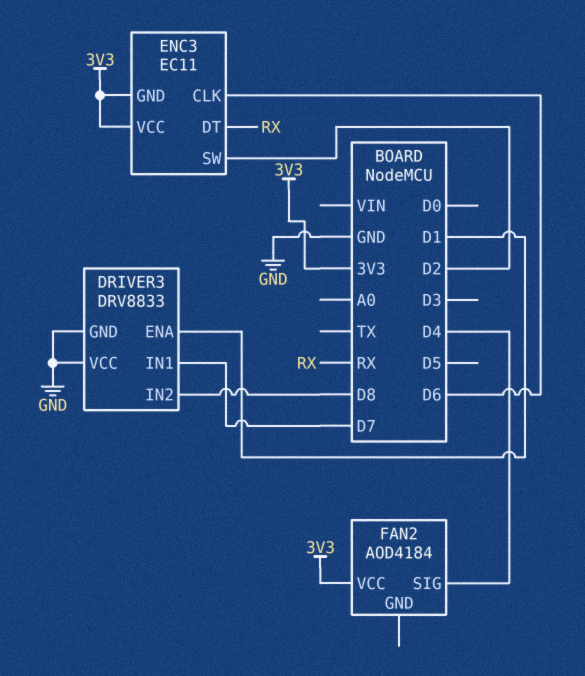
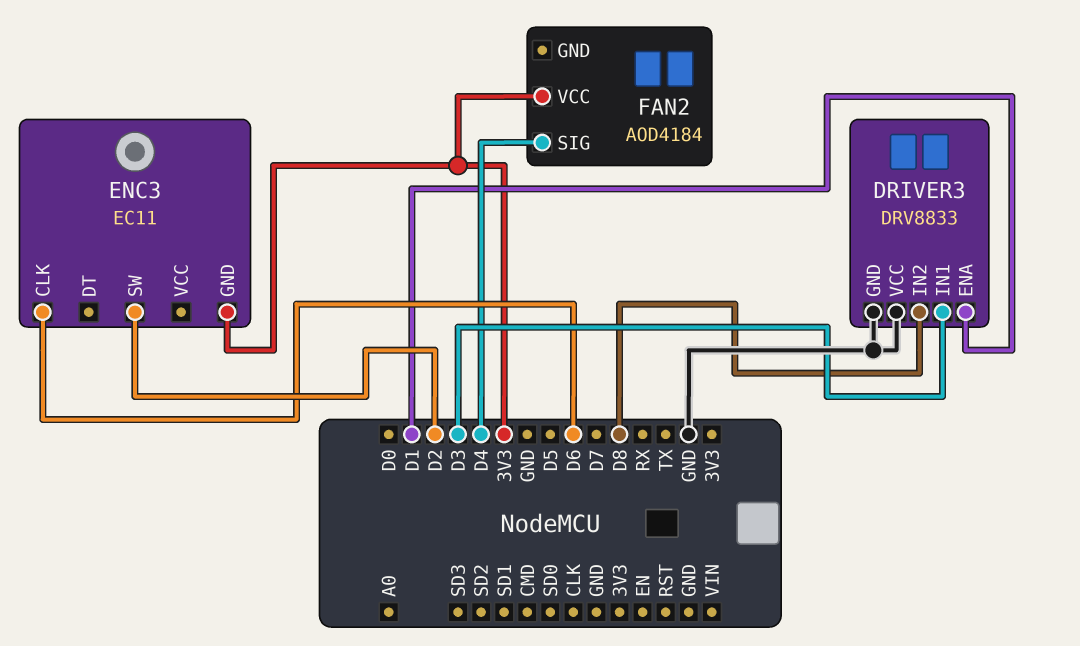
DRIVER3 pin IN1: D7 -> D3
ENC3 pin DT: RX -> none
ENC3 pin VCC: 3V3 -> none

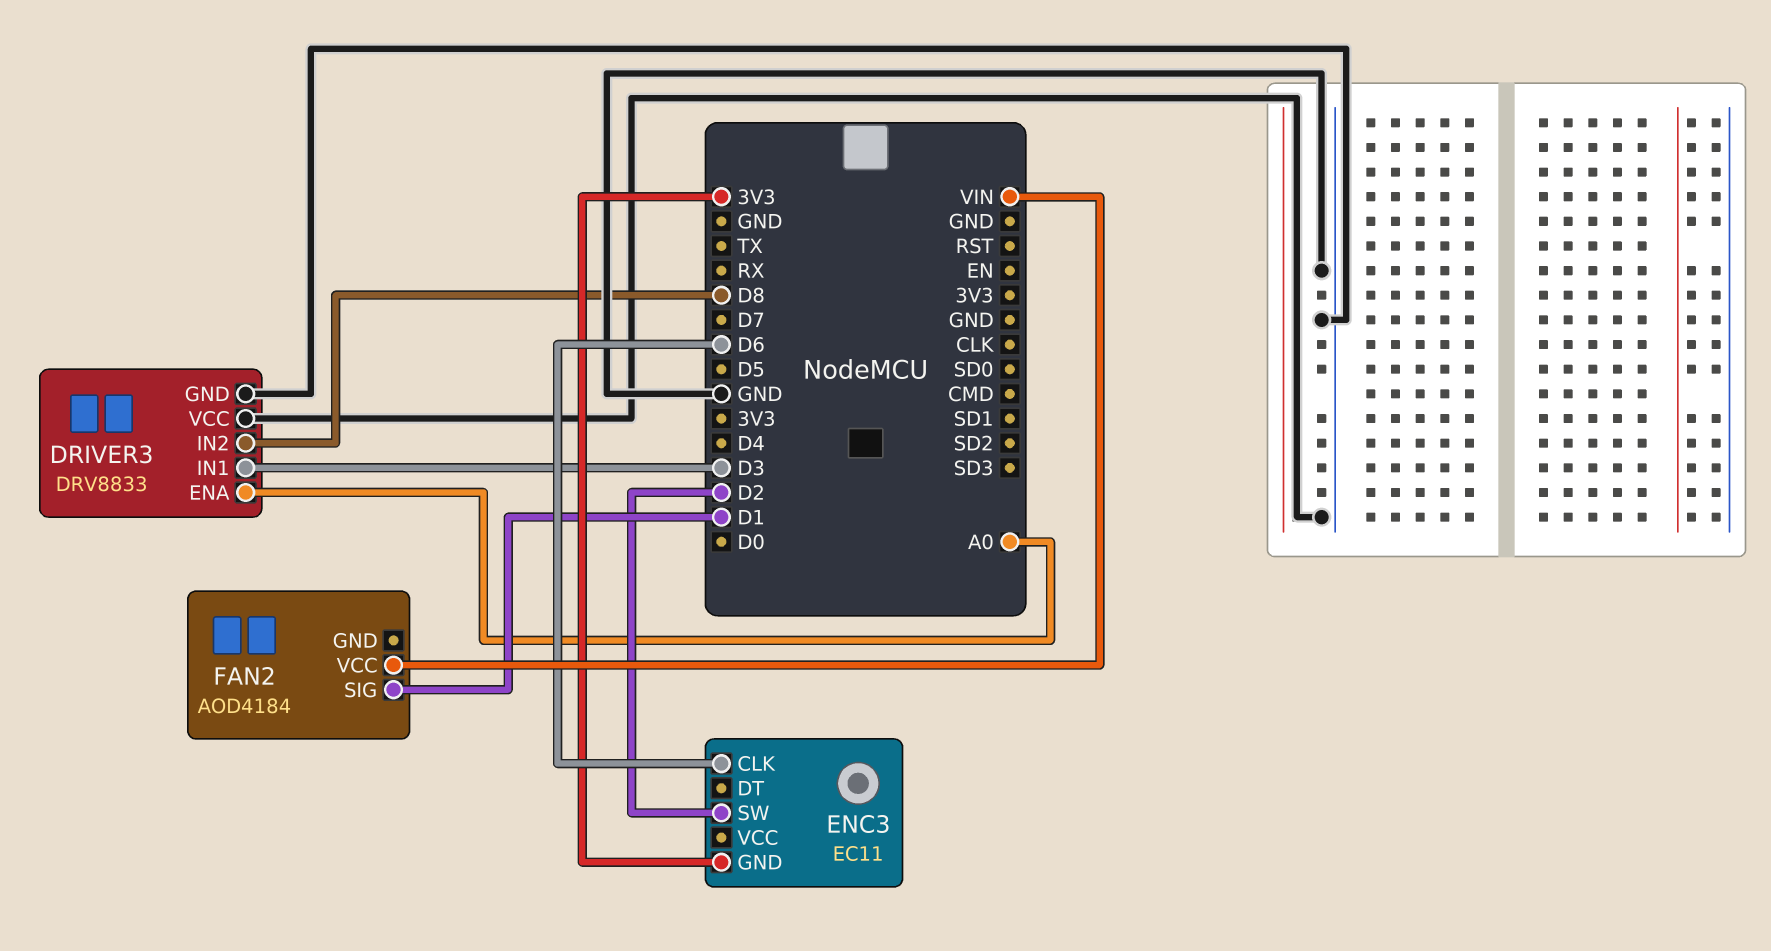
DRIVER3 pin ENA: D1 -> A0
FAN2 pin SIG: D4 -> D1
FAN2 pin VCC: 3V3 -> VIN

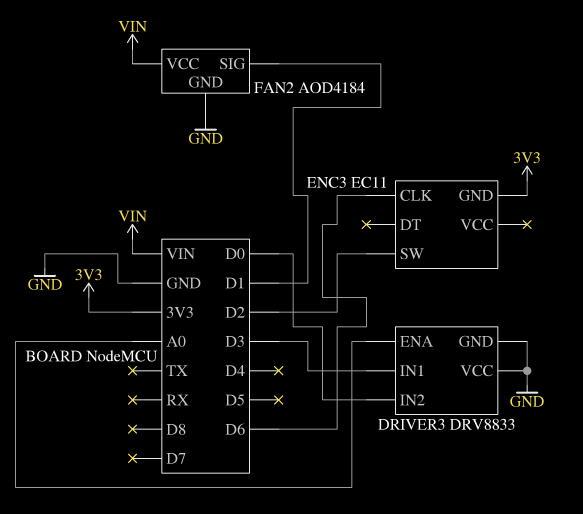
DRIVER3 pin IN2: D8 -> D0
FAN2 pin GND: none -> GND

